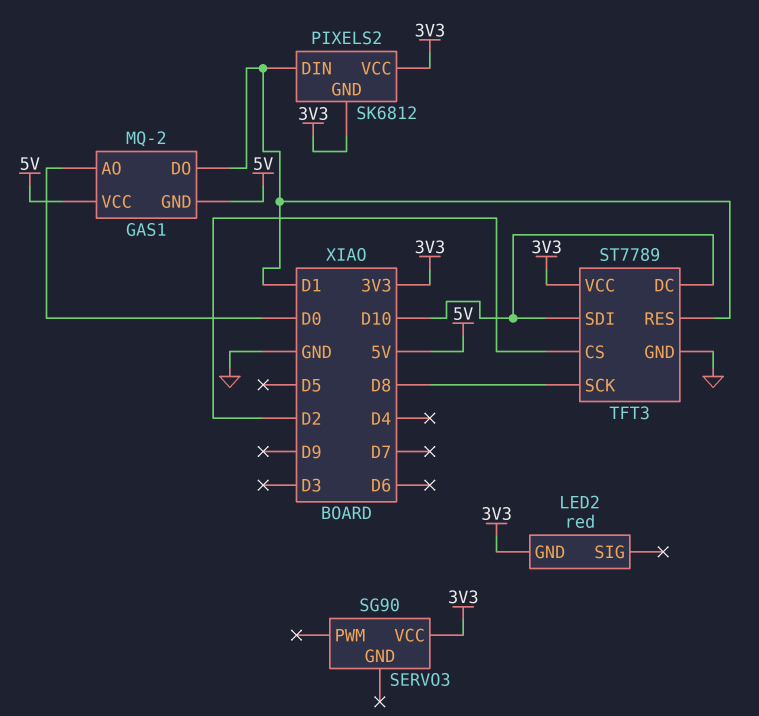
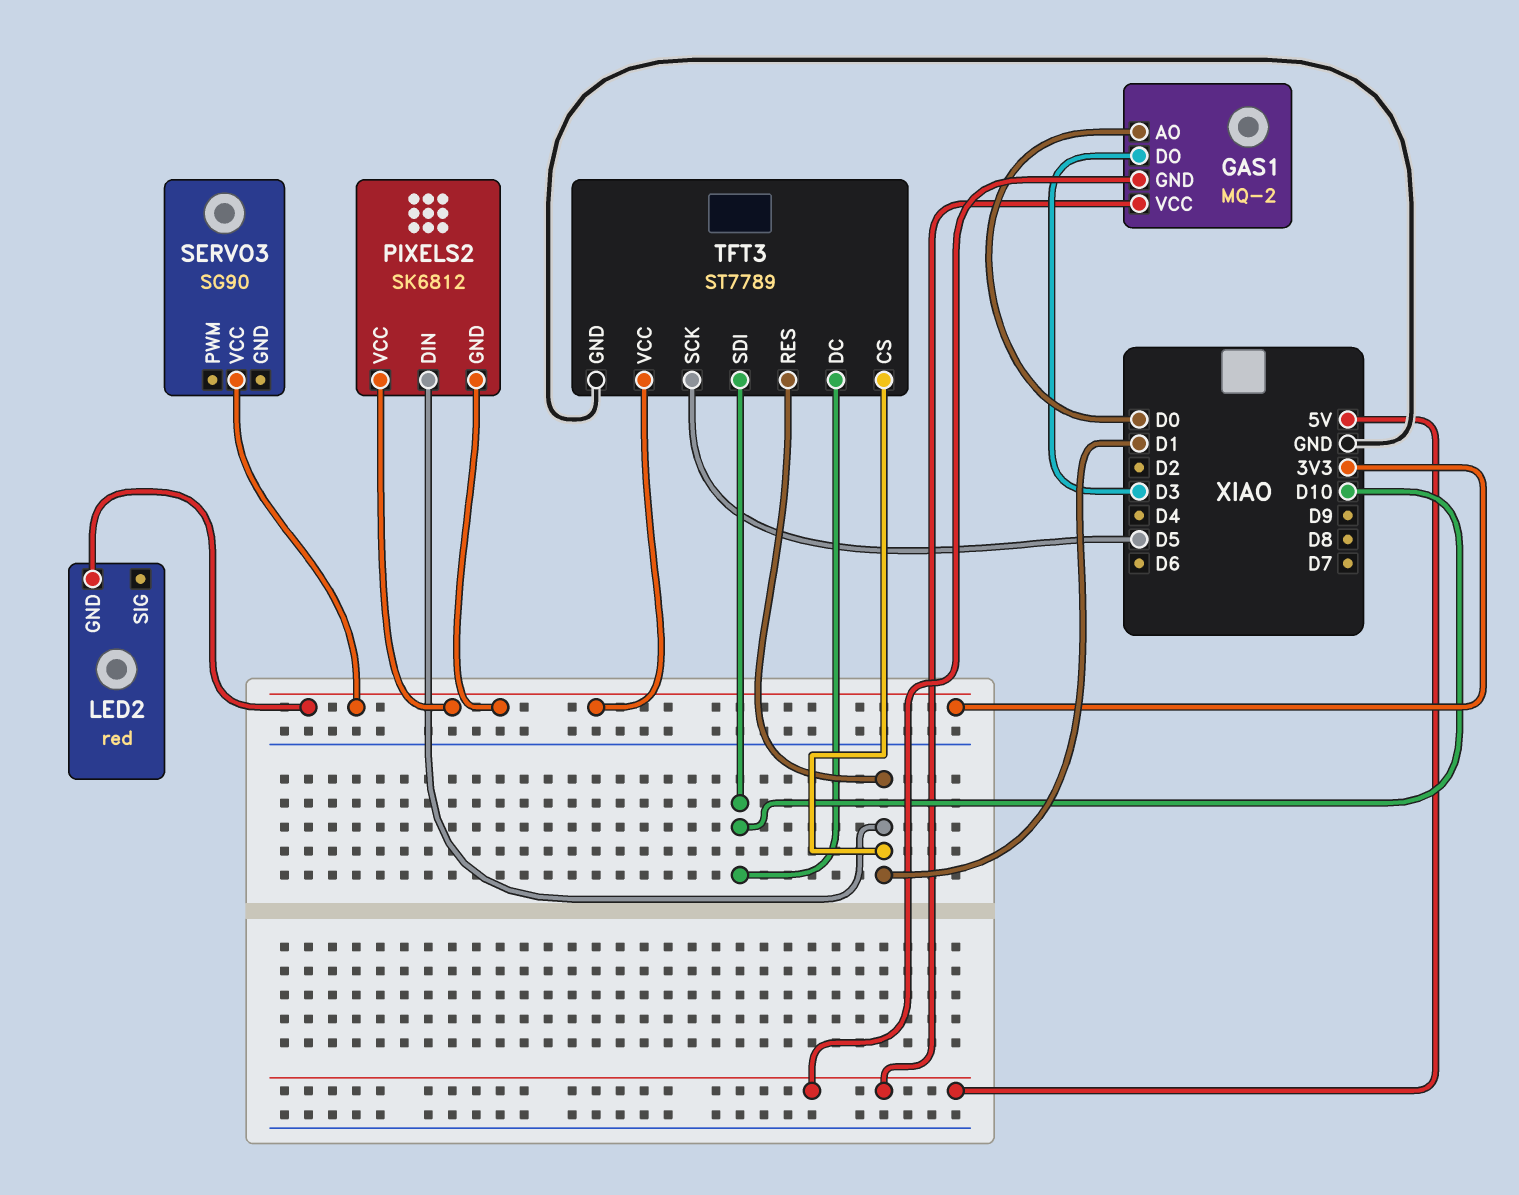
GAS1 pin DO: D1 -> D3
TFT3 pin CS: D2 -> D1
TFT3 pin SCK: D8 -> D5

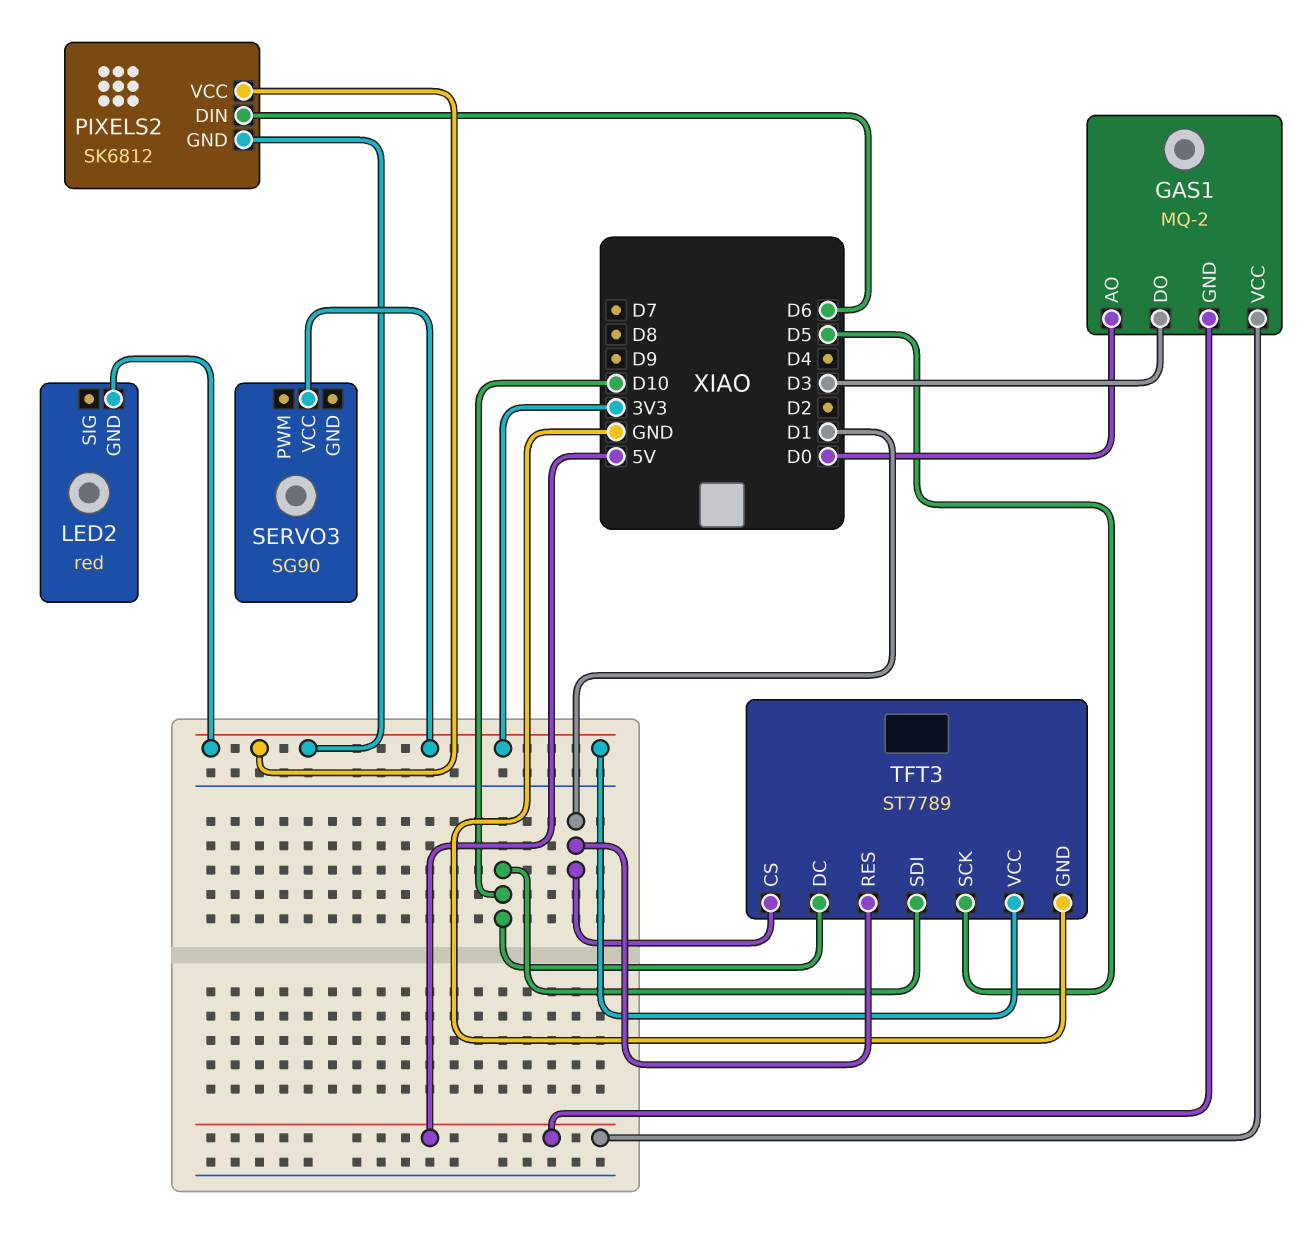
PIXELS2 pin DIN: D1 -> D6

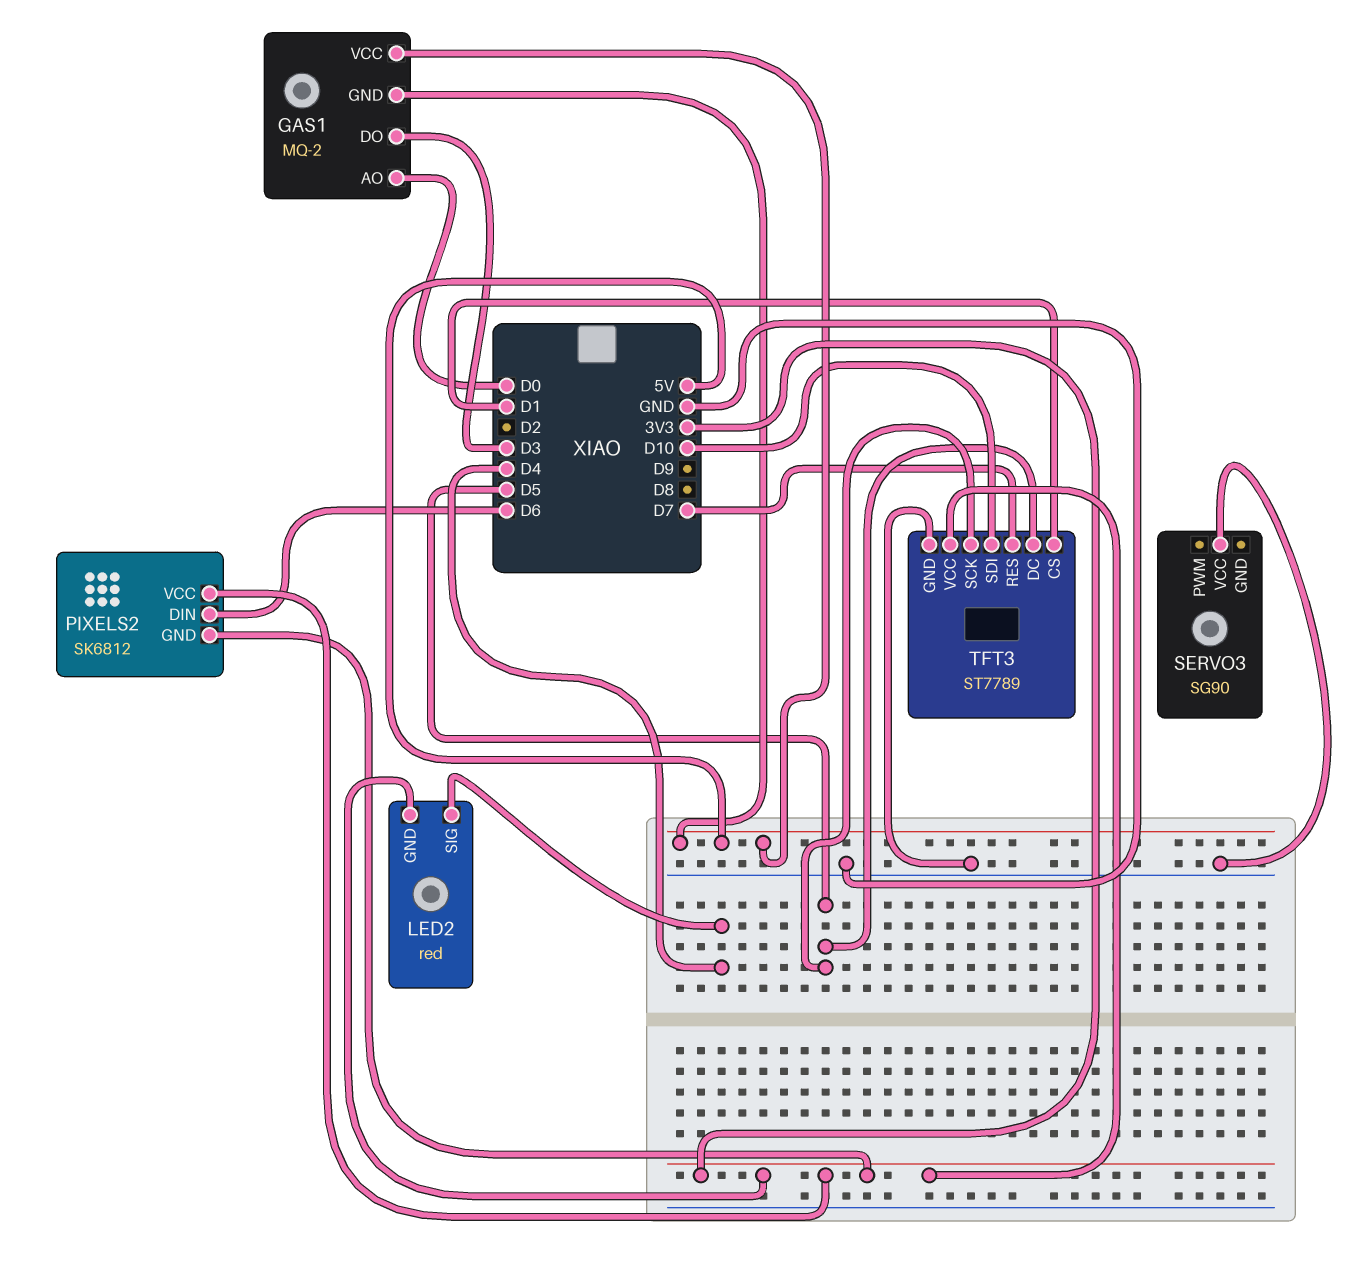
LED2 pin SIG: none -> D4
SERVO3 pin VCC: 3V3 -> GND
TFT3 pin DC: D10 -> D5
TFT3 pin RES: D1 -> D7

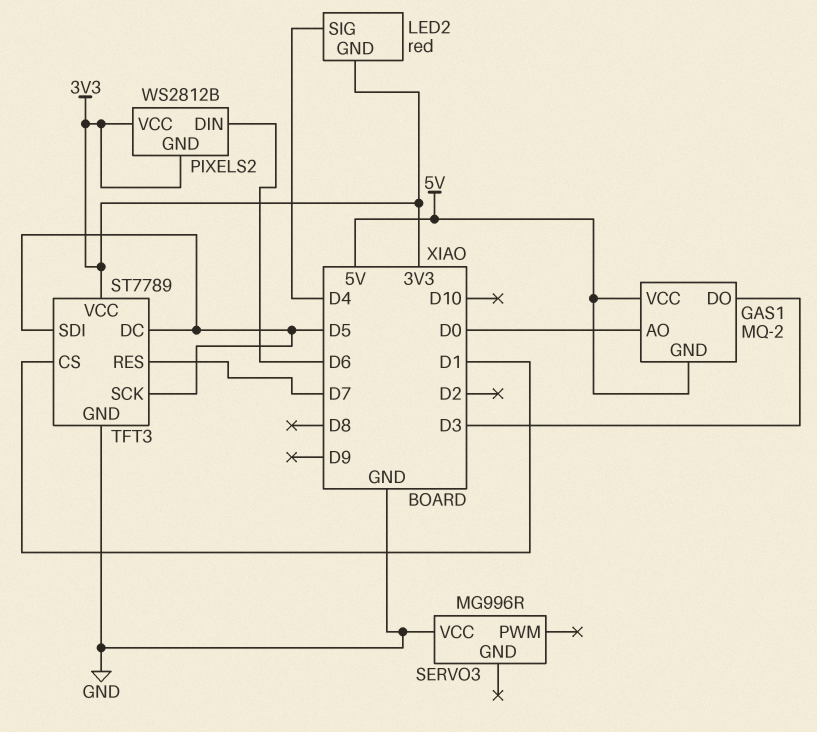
PIXELS2: SK6812 -> WS2812B
SERVO3: SG90 -> MG996R
TFT3 pin SDI: D10 -> D5

